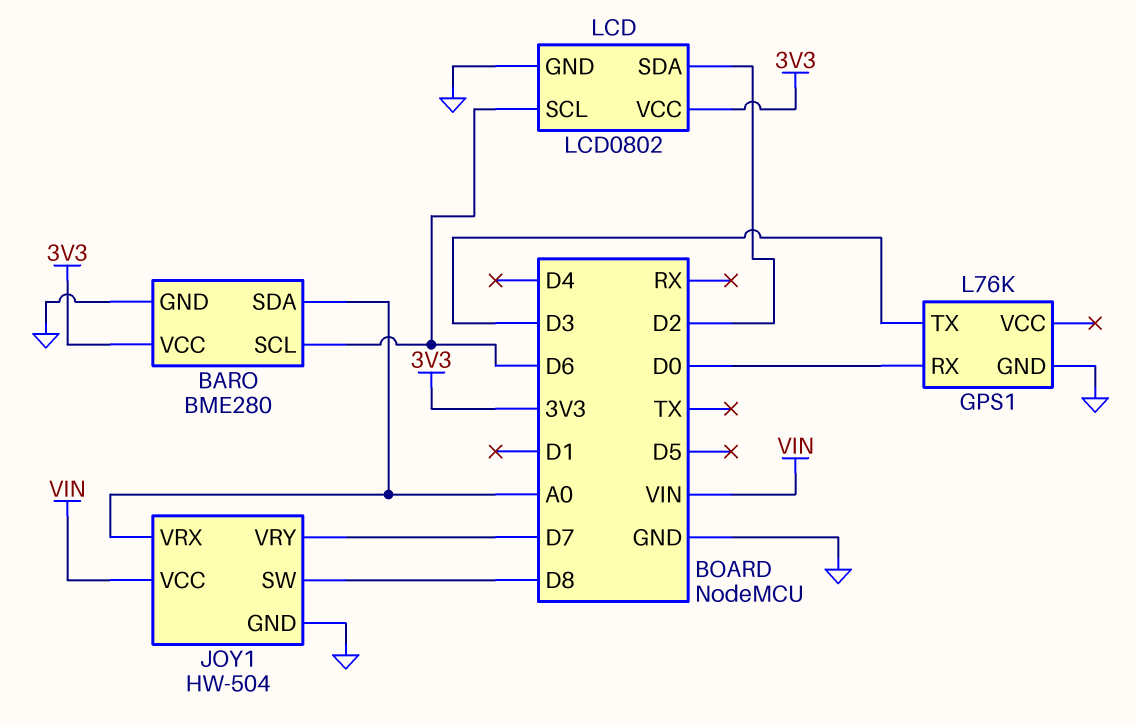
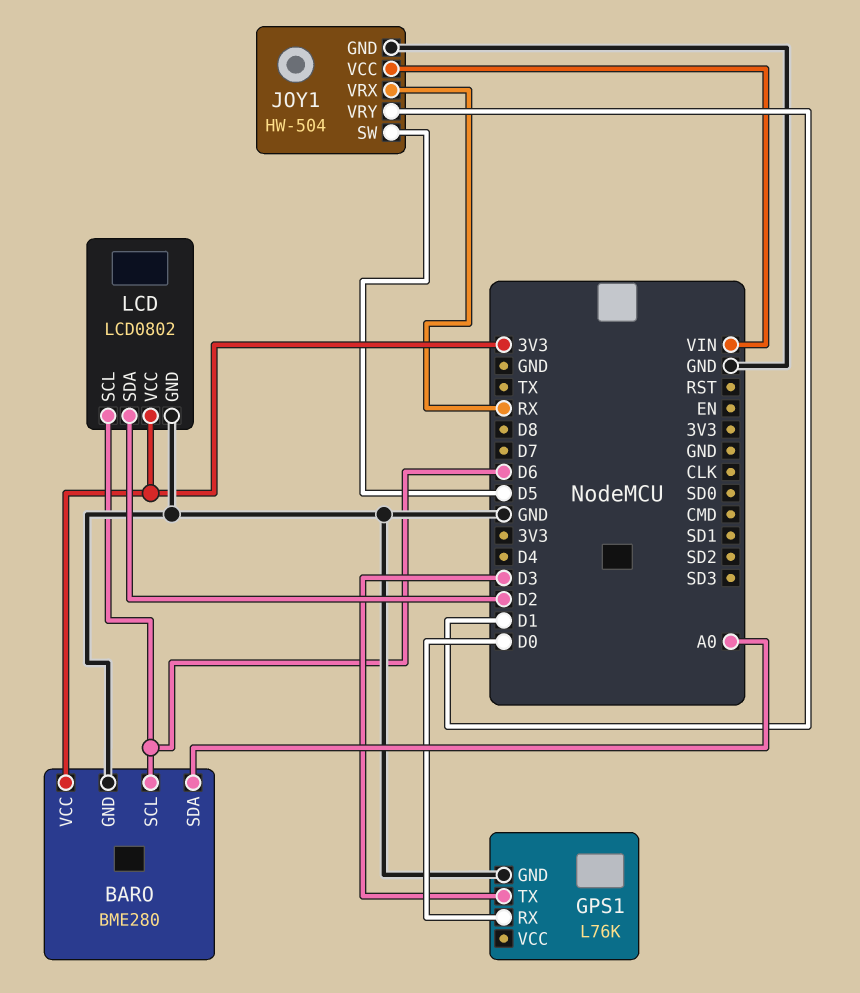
JOY1 pin SW: D8 -> D5
JOY1 pin VRX: A0 -> RX
JOY1 pin VRY: D7 -> D1

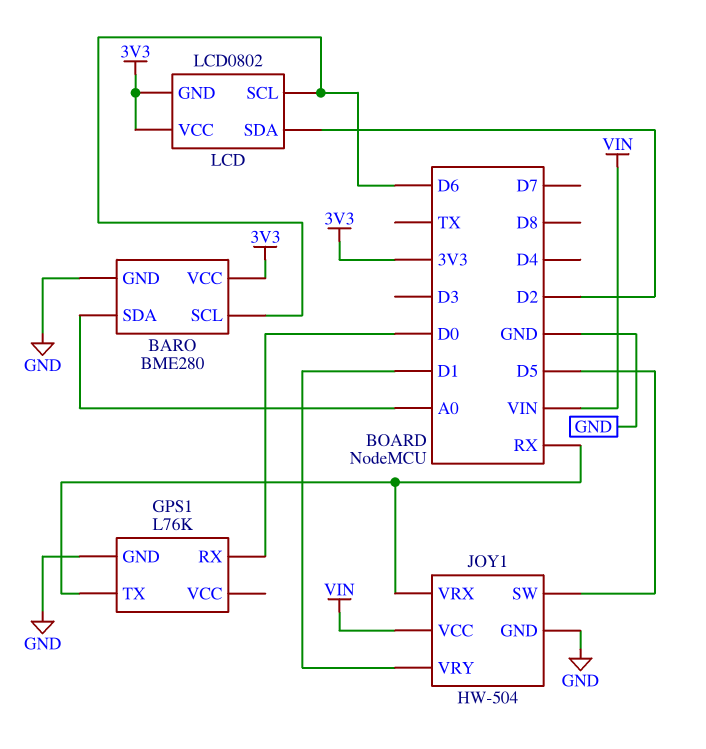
GPS1 pin TX: D3 -> RX
LCD pin GND: GND -> 3V3

